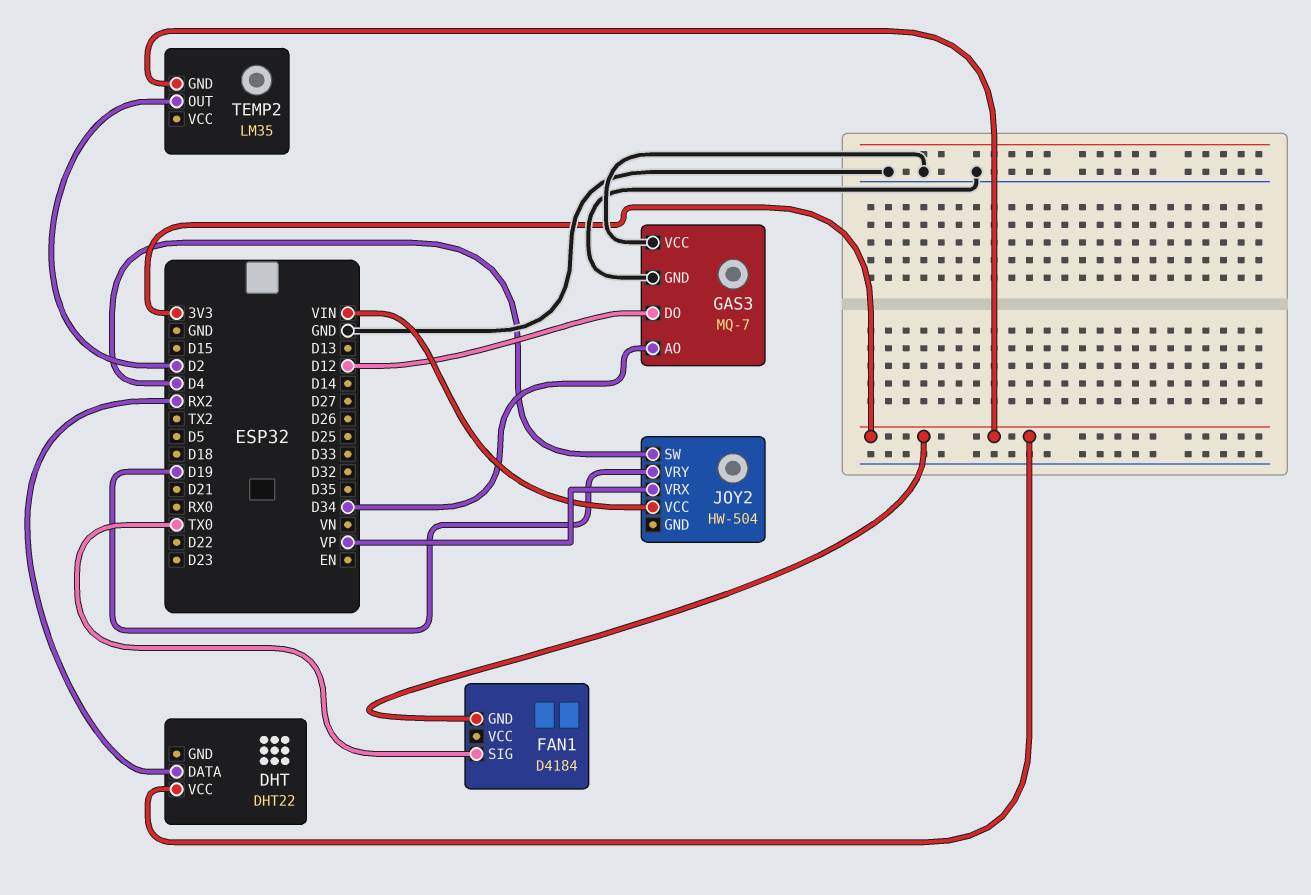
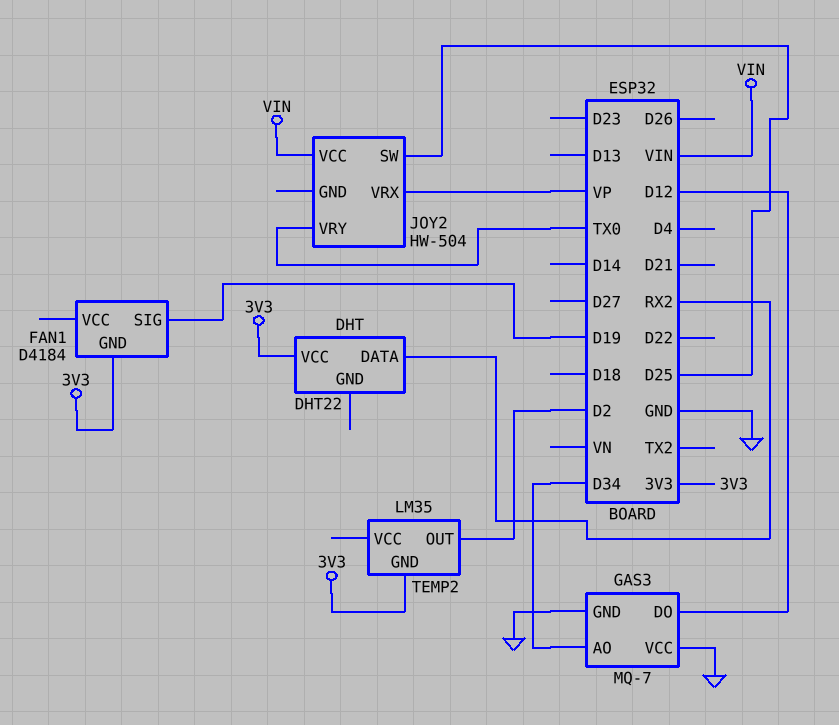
FAN1 pin SIG: TX0 -> D19
JOY2 pin SW: D4 -> D25
JOY2 pin VRY: D19 -> TX0

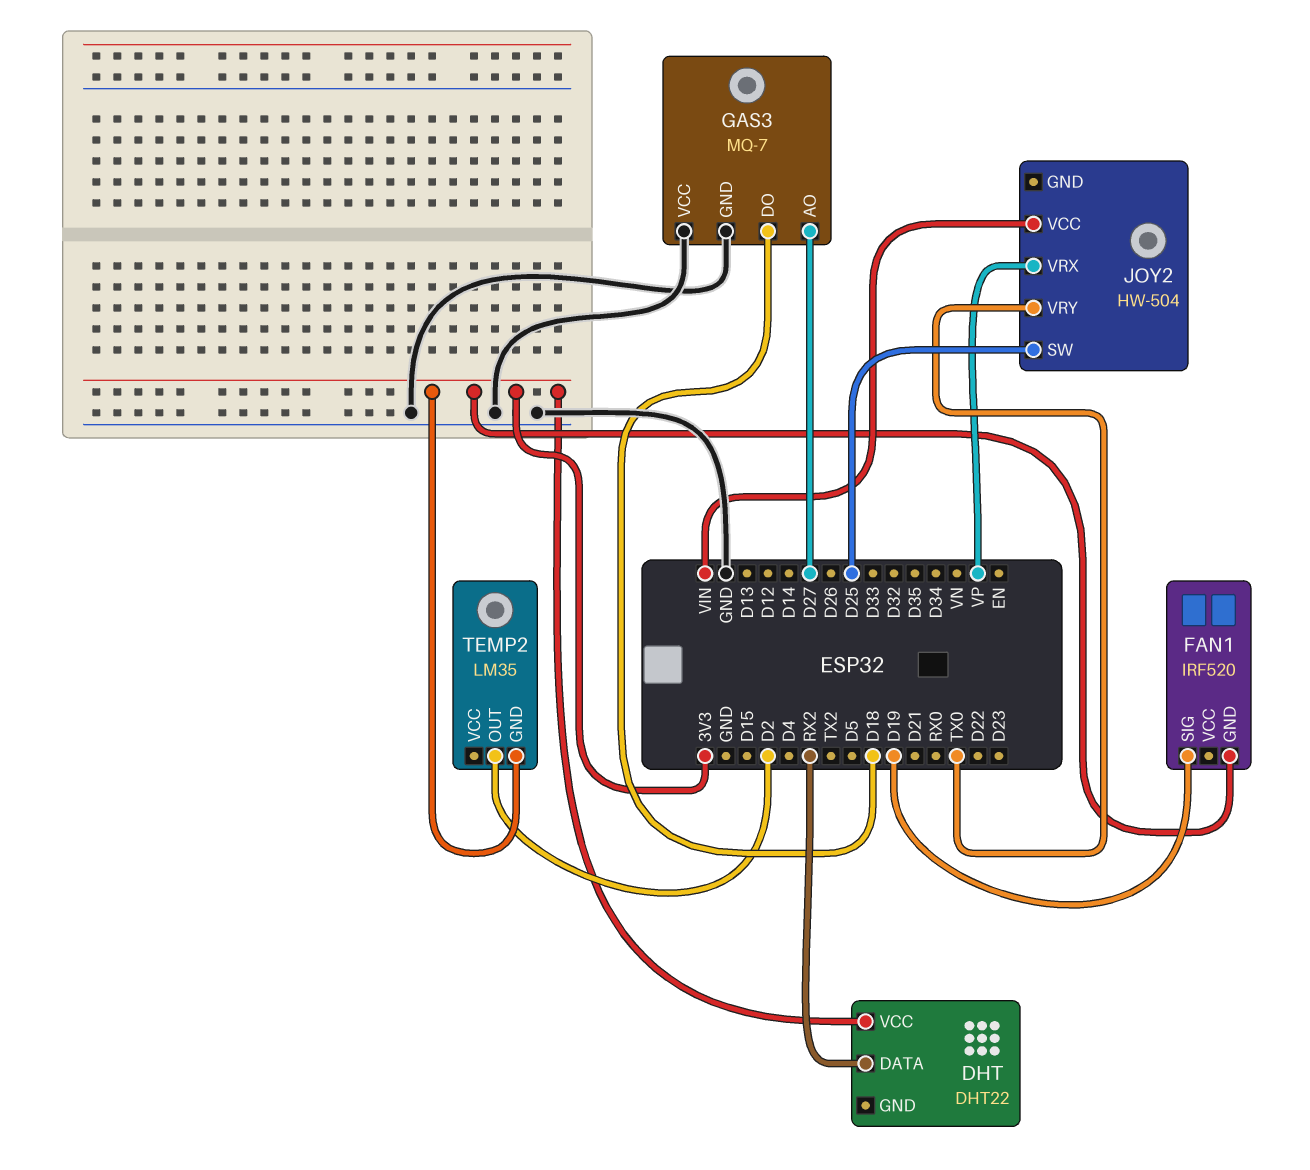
FAN1: D4184 -> IRF520
GAS3 pin AO: D34 -> D27
GAS3 pin DO: D12 -> D18

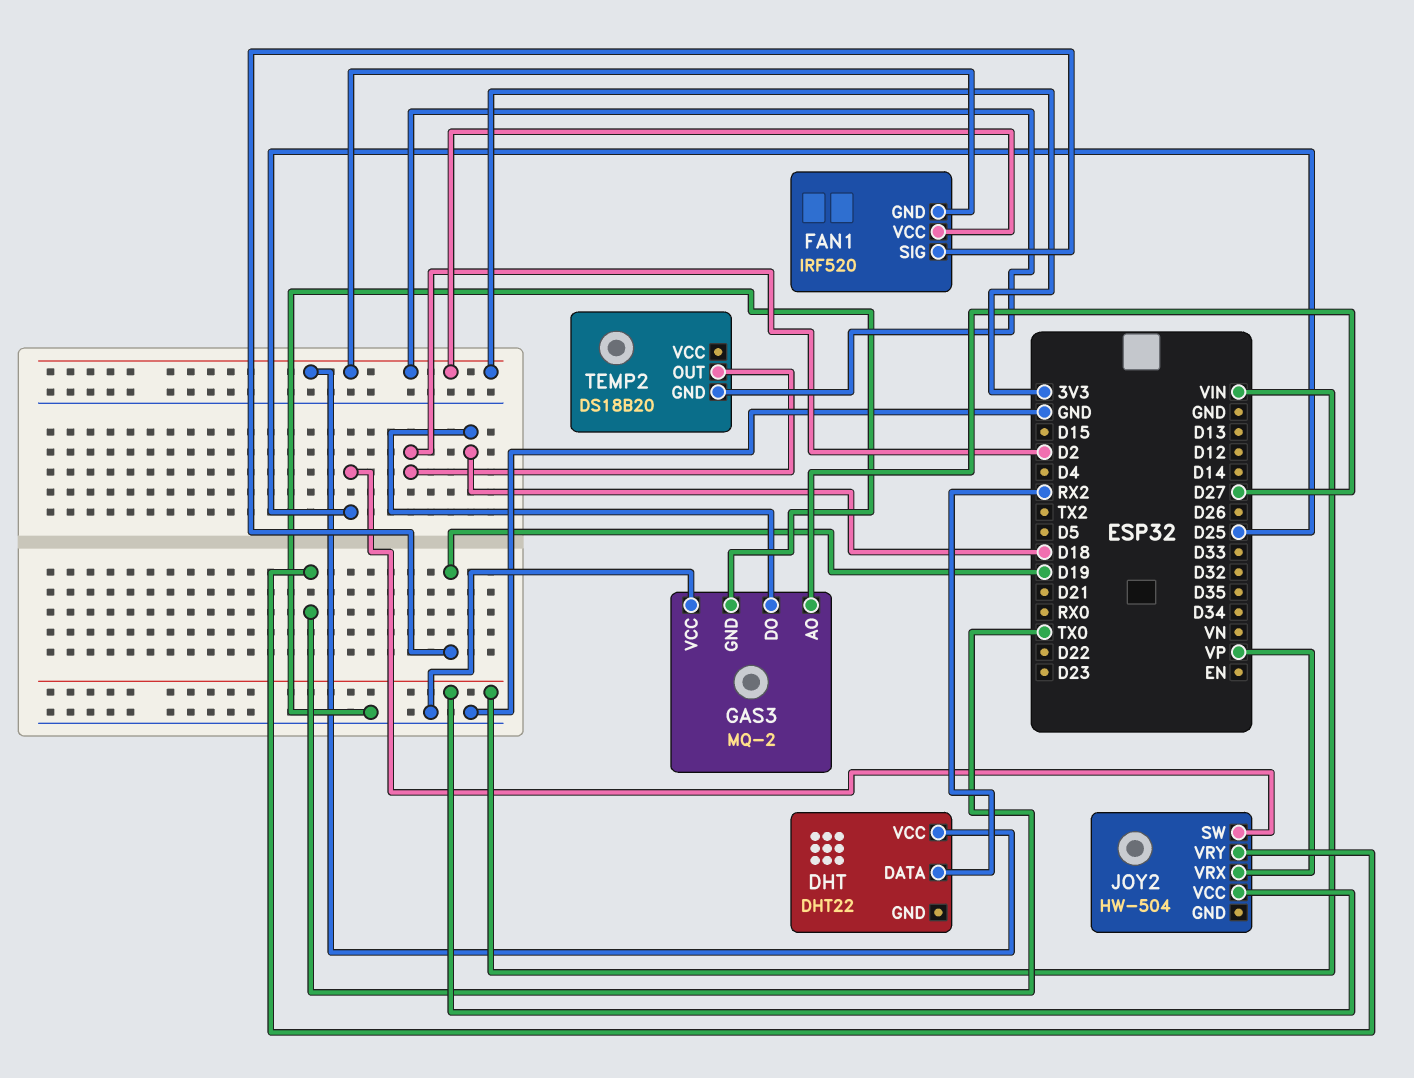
FAN1 pin VCC: none -> 3V3
GAS3: MQ-7 -> MQ-2
TEMP2: LM35 -> DS18B20

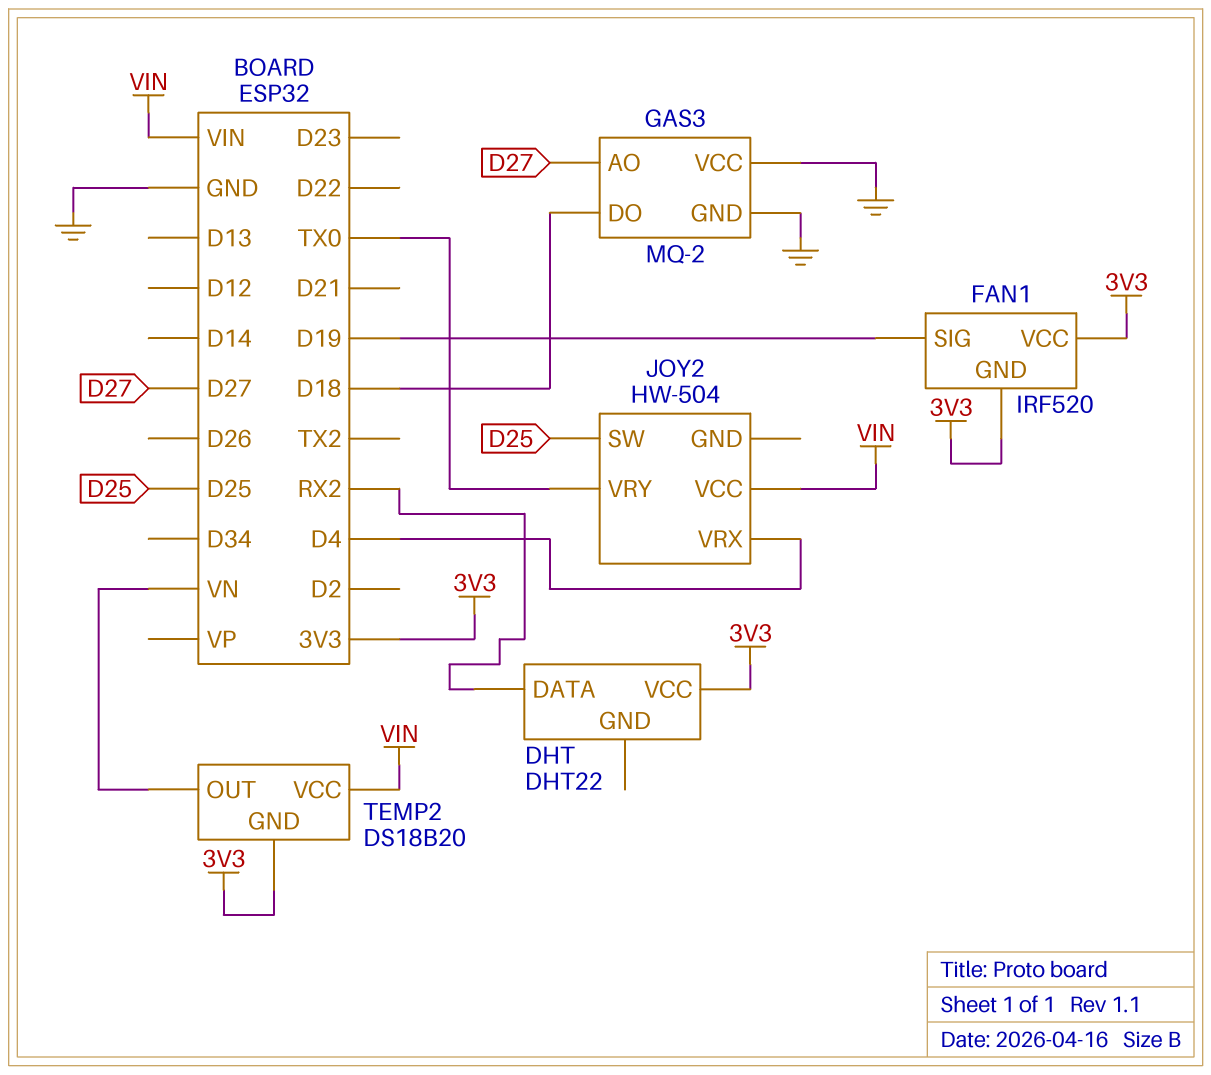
JOY2 pin VRX: VP -> D4
TEMP2 pin OUT: D2 -> VN
TEMP2 pin VCC: none -> VIN

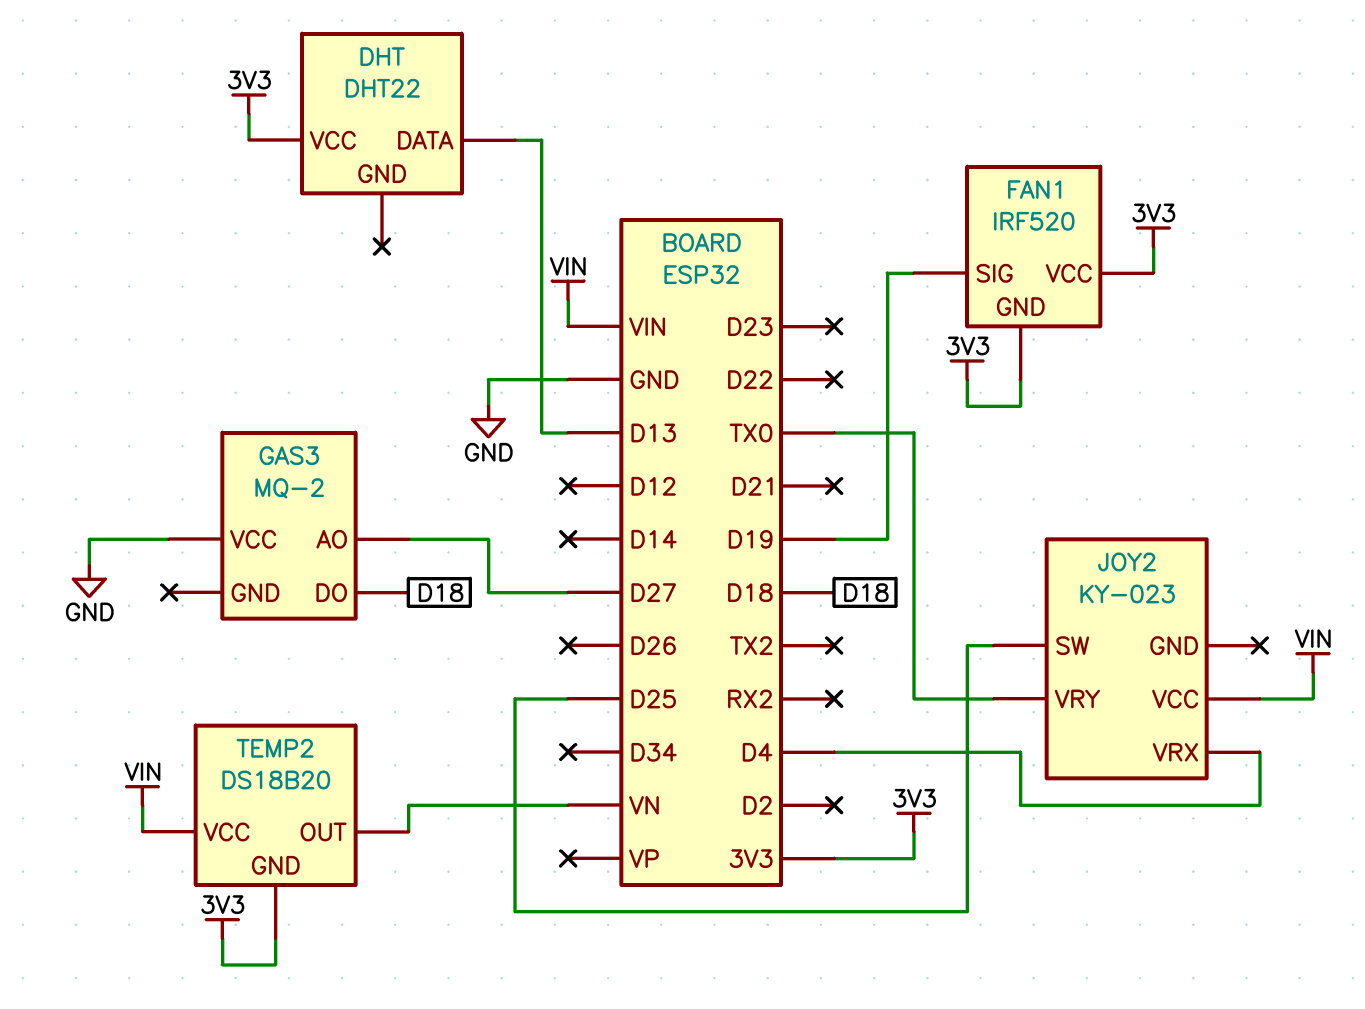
DHT pin DATA: RX2 -> D13
GAS3 pin GND: GND -> none
JOY2: HW-504 -> KY-023

